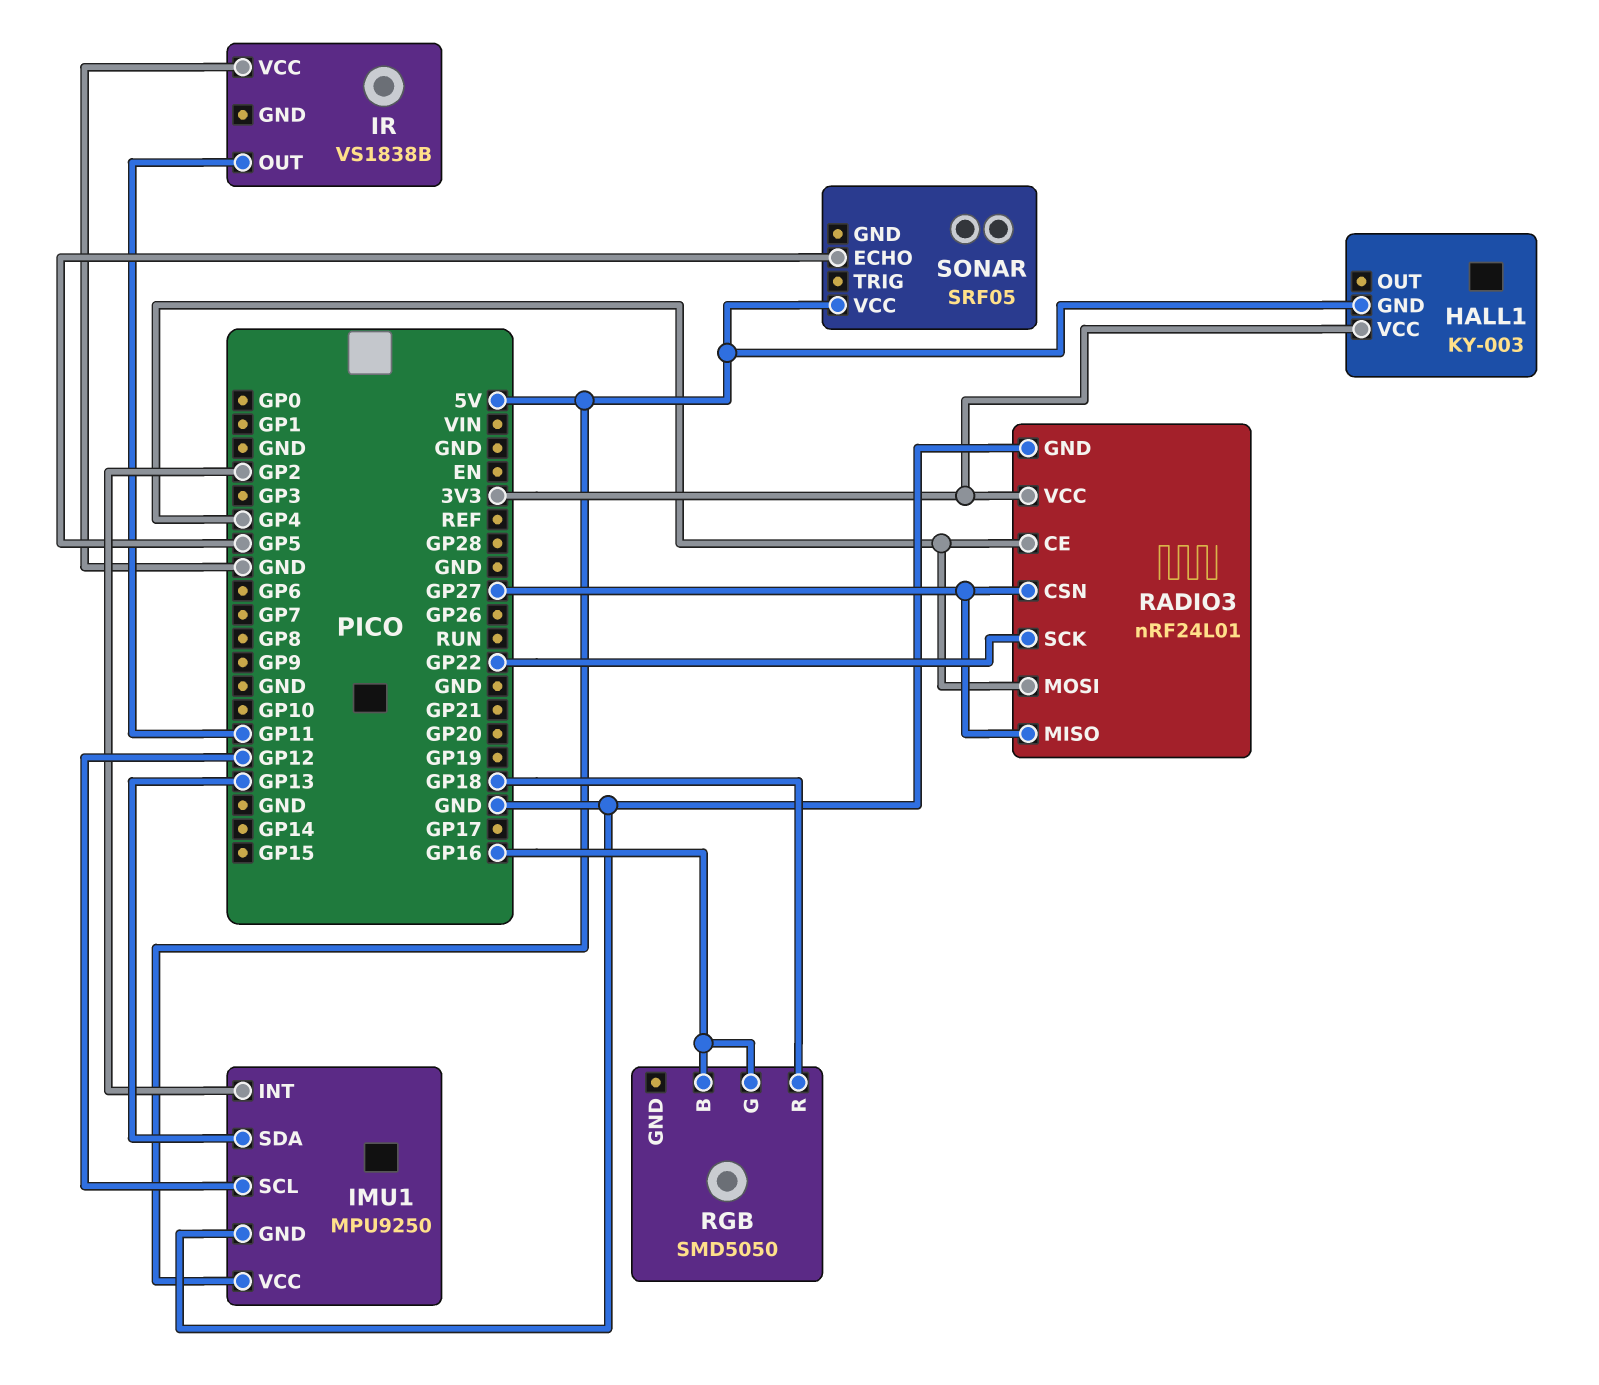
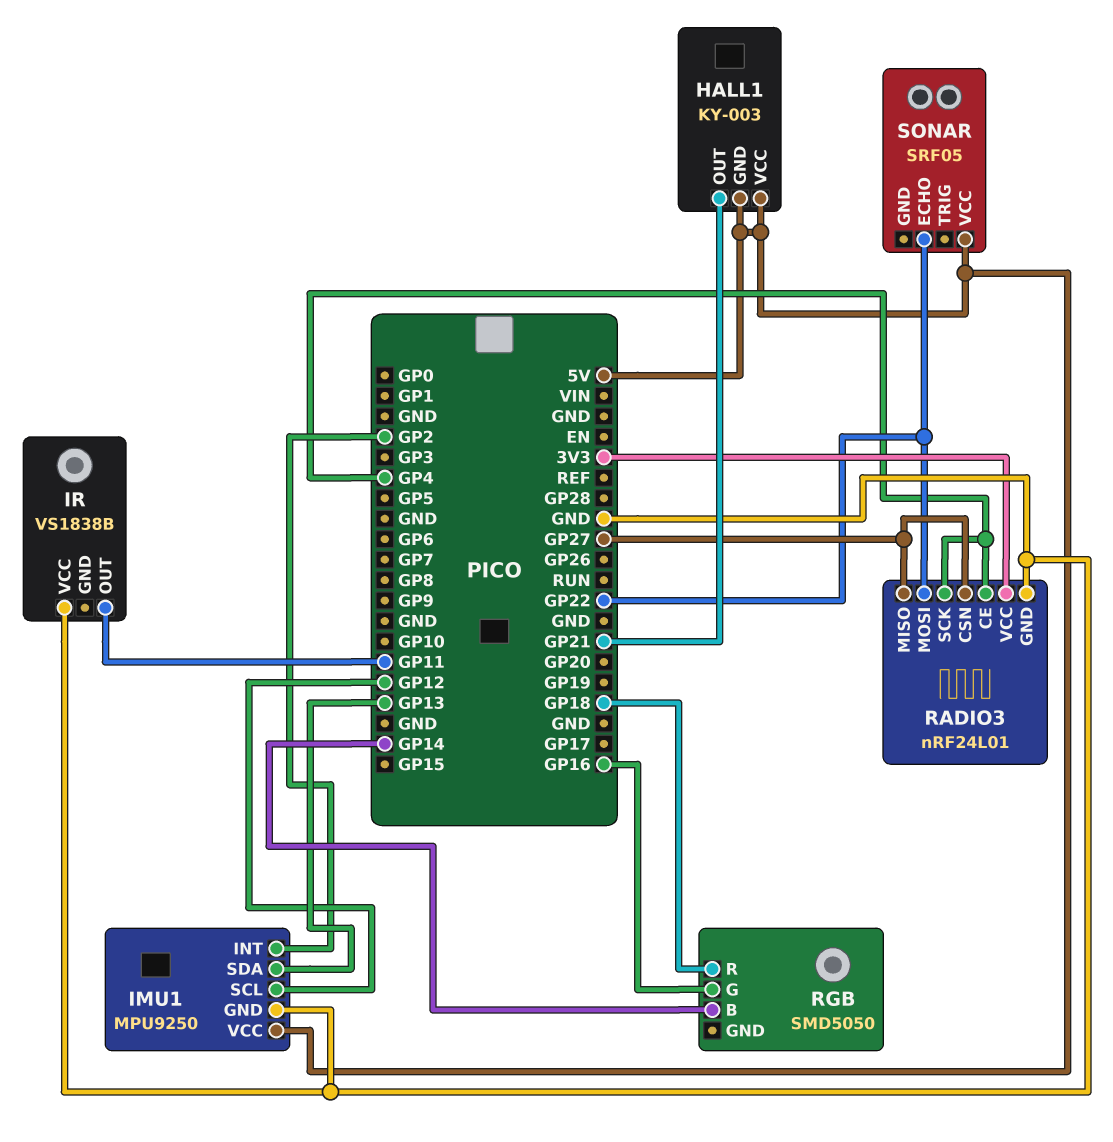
HALL1 pin OUT: none -> GP21
HALL1 pin VCC: 3V3 -> 5V
RADIO3 pin MOSI: GP4 -> GP22
RADIO3 pin SCK: GP22 -> GP4
RGB pin B: GP16 -> GP14
SONAR pin ECHO: GP5 -> GP22

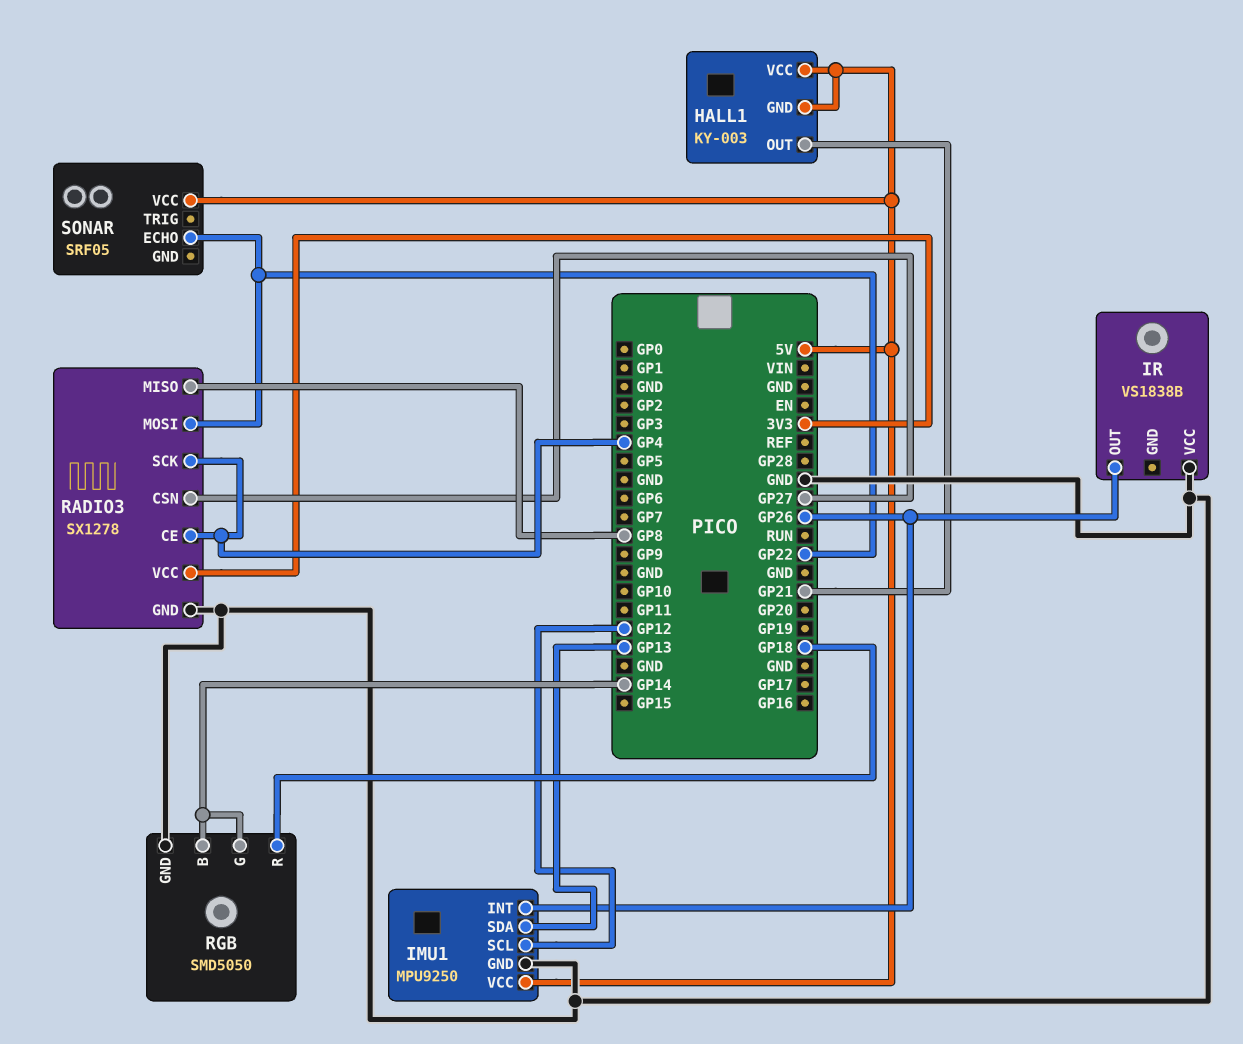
IMU1 pin INT: GP2 -> GP26
IR pin OUT: GP11 -> GP26
RADIO3: nRF24L01 -> SX1278
RADIO3 pin MISO: GP27 -> GP8
RGB pin G: GP16 -> GP14
RGB pin GND: none -> GND

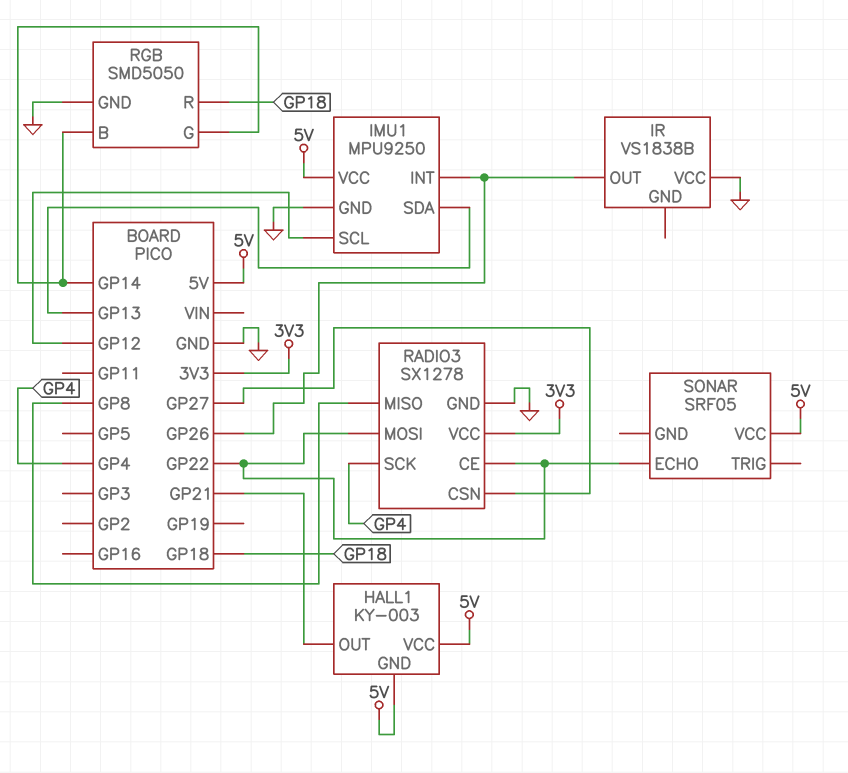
RADIO3 pin CE: GP4 -> GP22

